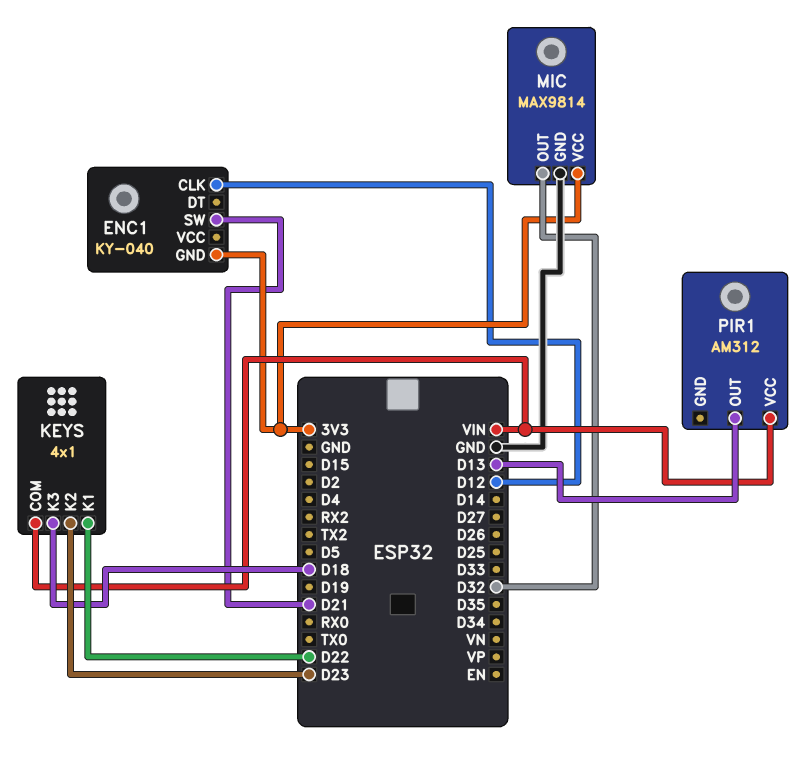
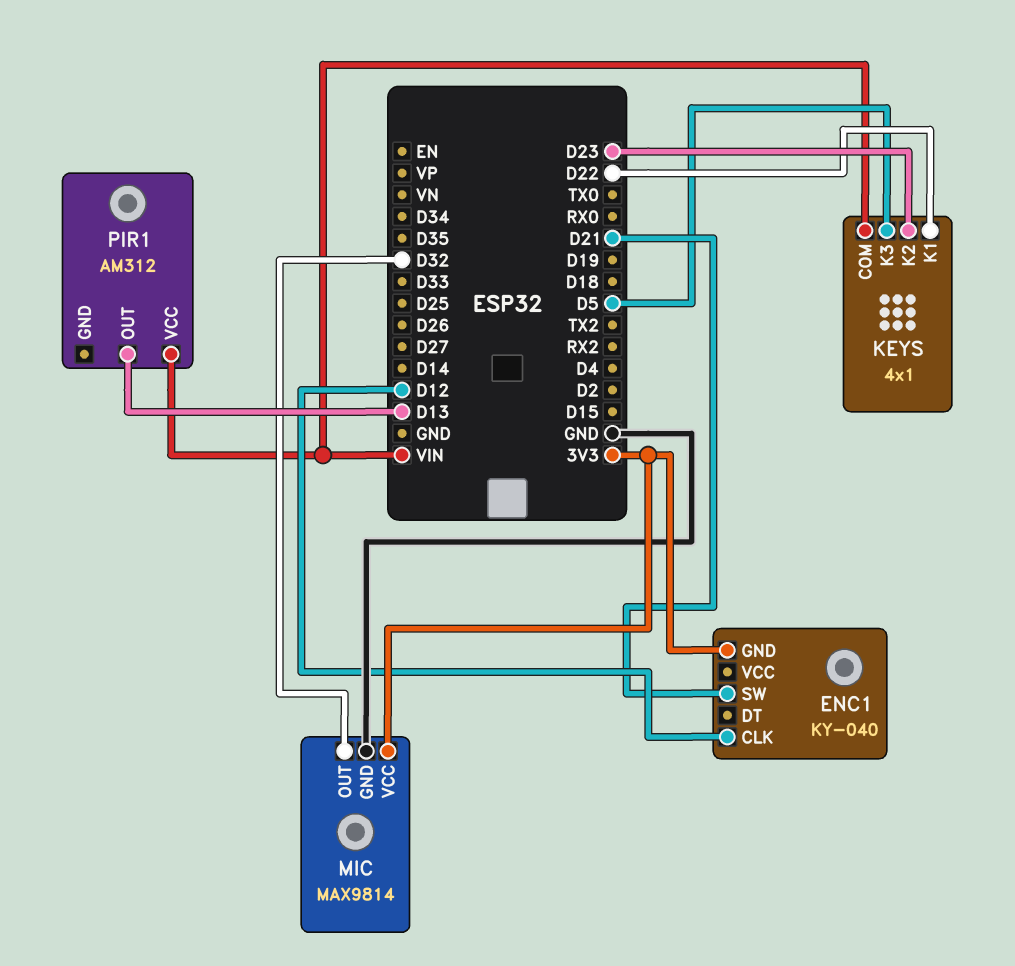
KEYS pin K3: D18 -> D5

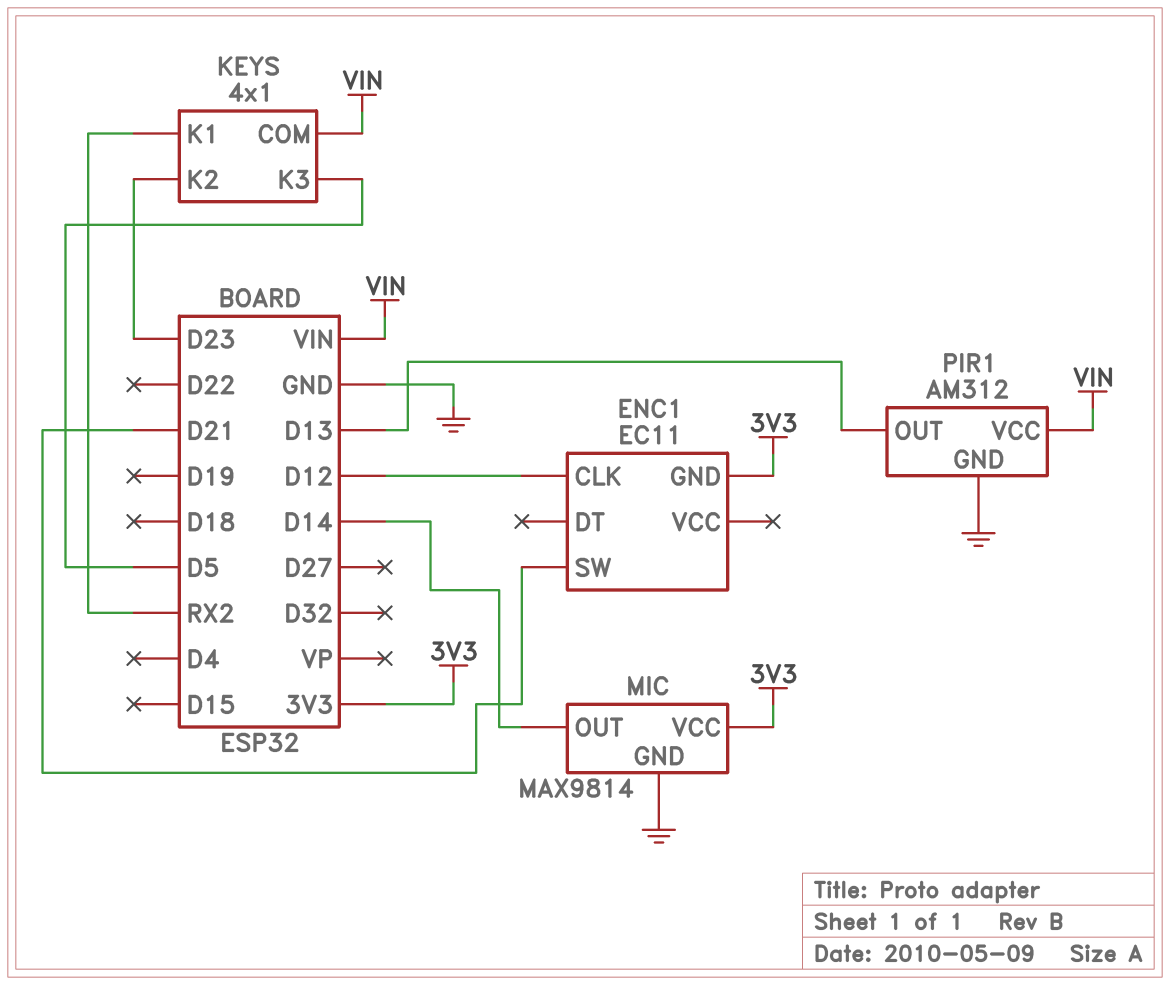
ENC1: KY-040 -> EC11
KEYS pin K1: D22 -> RX2
MIC pin OUT: D32 -> D14
PIR1 pin GND: none -> GND

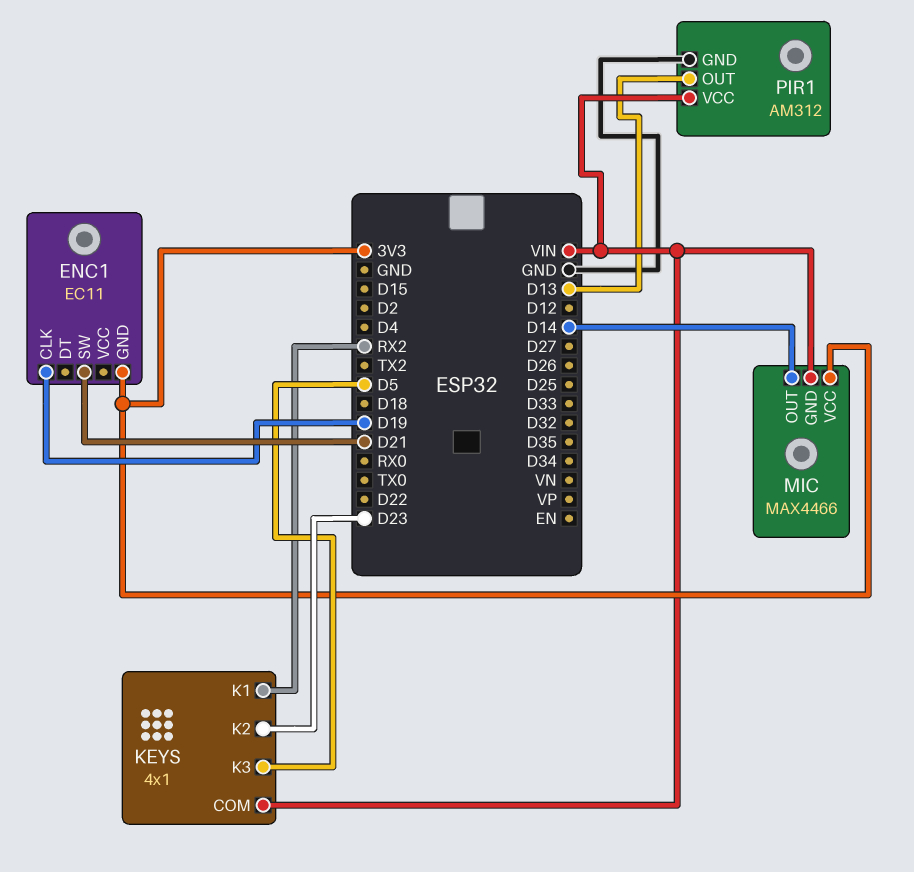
ENC1 pin CLK: D12 -> D19
MIC: MAX9814 -> MAX4466
MIC pin GND: GND -> VIN

